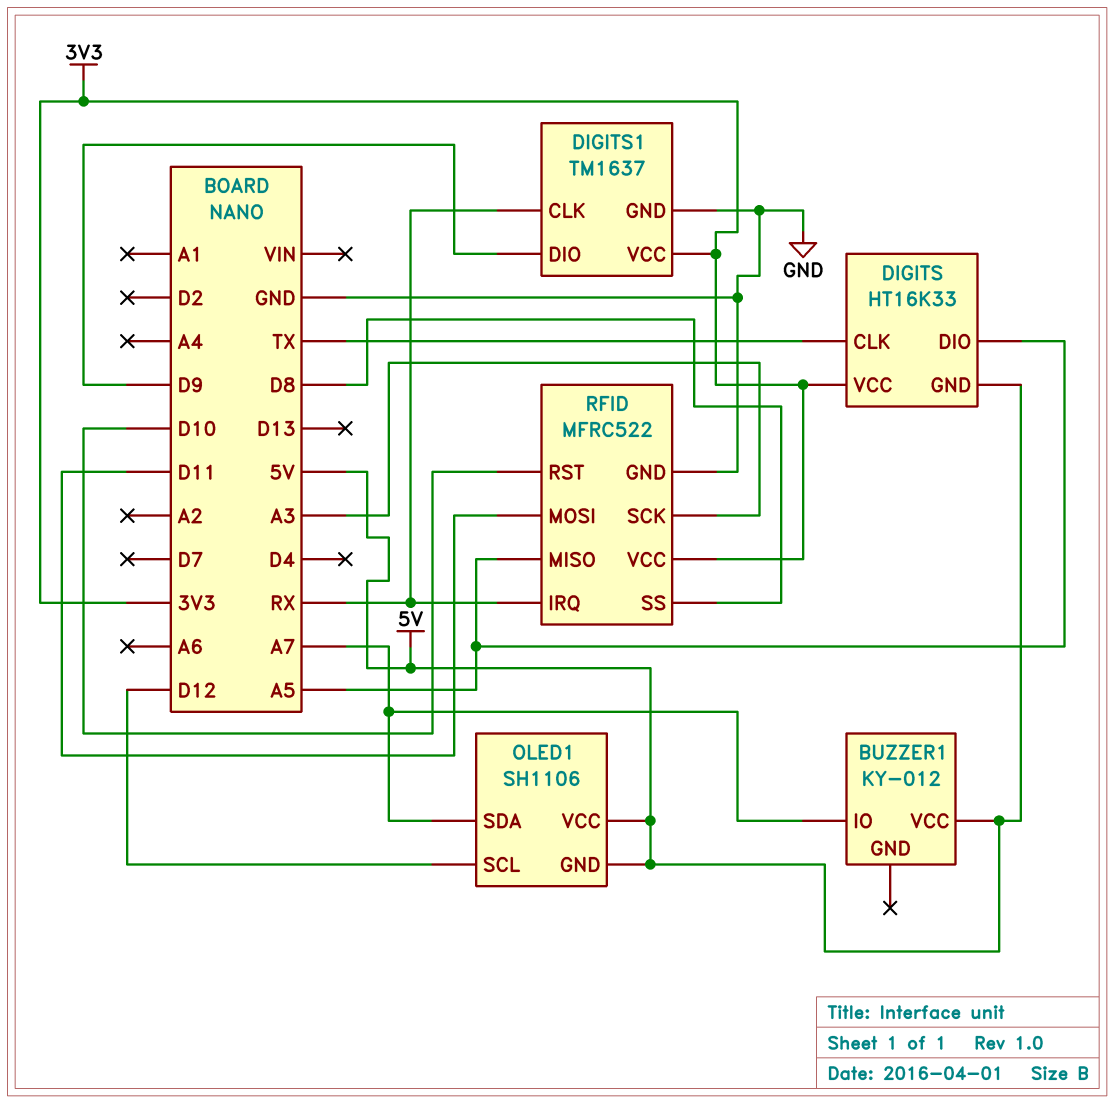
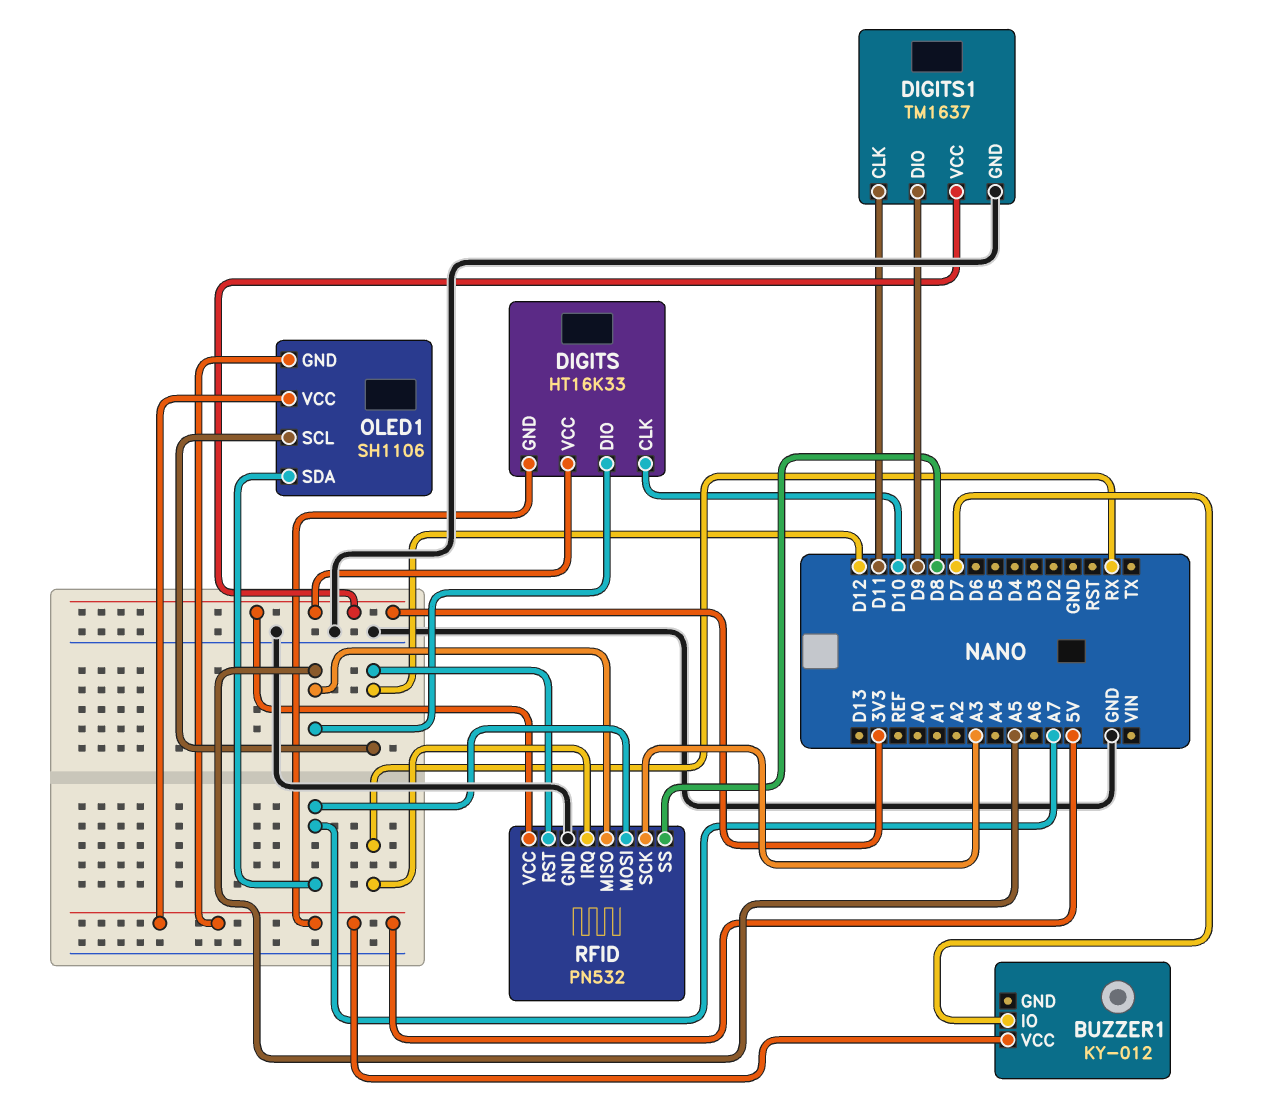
BUZZER1 pin IO: A7 -> D7
DIGITS pin CLK: TX -> D10
DIGITS1 pin CLK: RX -> D11
RFID: MFRC522 -> PN532
RFID pin MOSI: D11 -> A7
RFID pin RST: D10 -> D12

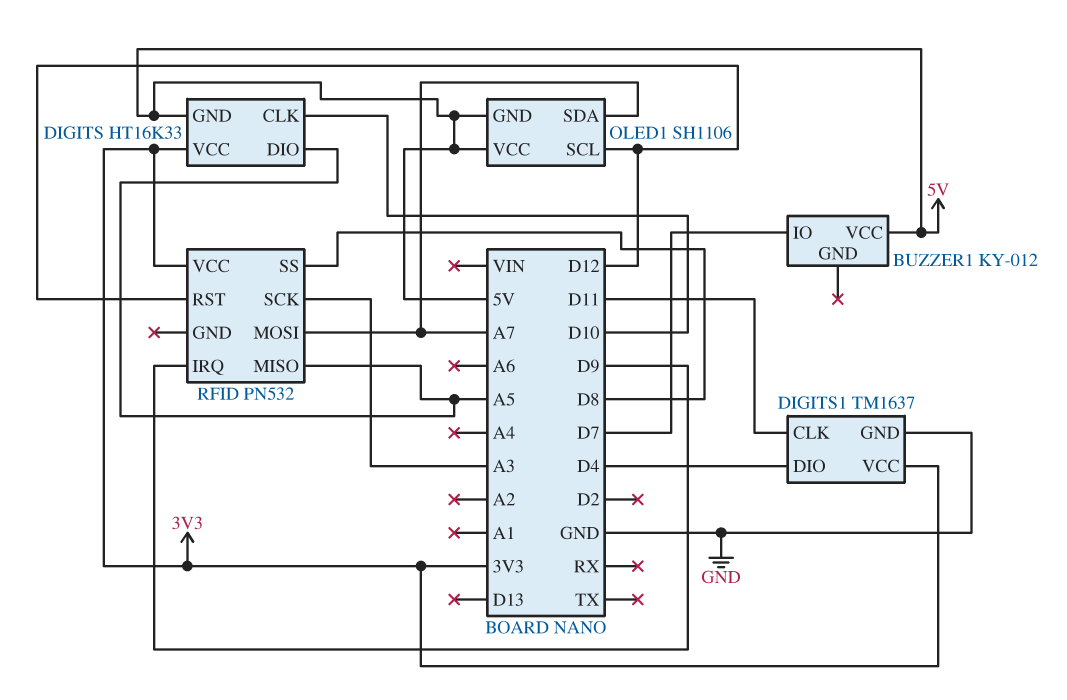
DIGITS1 pin DIO: D9 -> D4
RFID pin GND: GND -> none
RFID pin IRQ: RX -> D9

